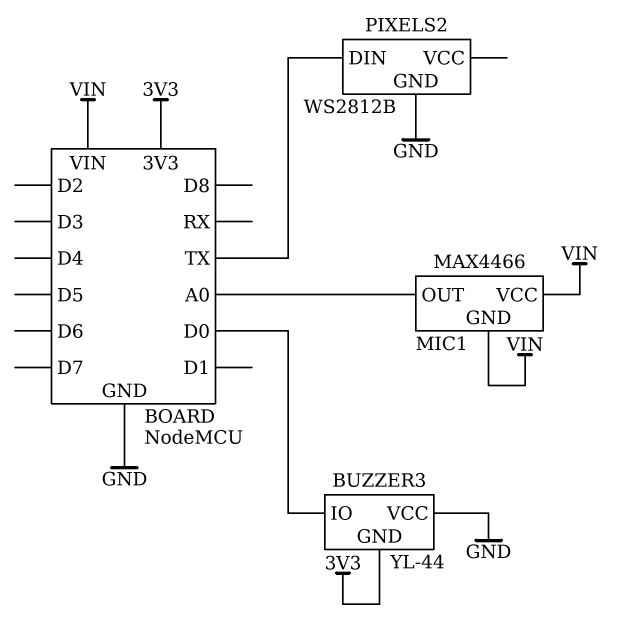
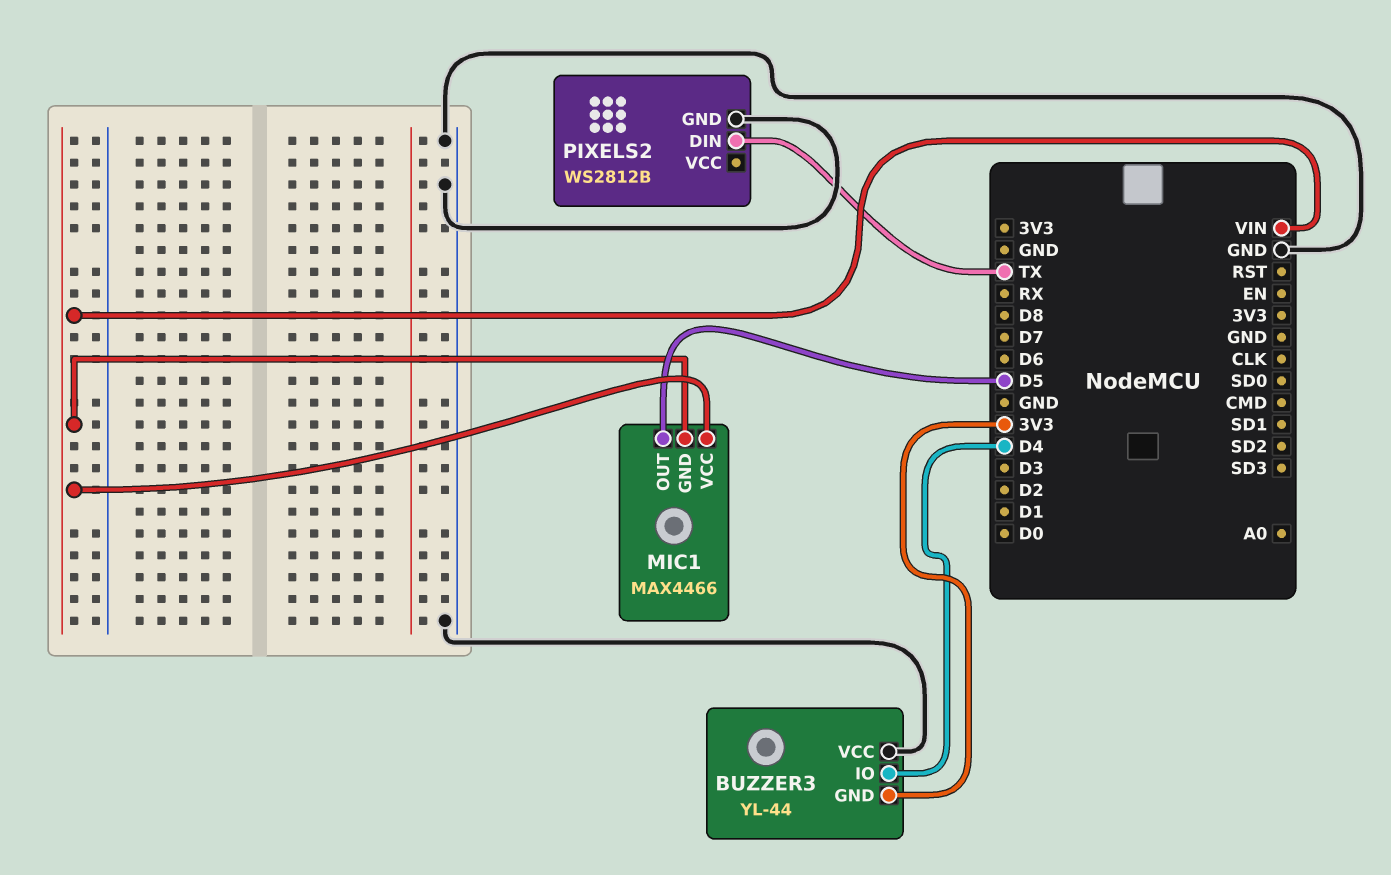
BUZZER3 pin IO: D0 -> D4
MIC1 pin OUT: A0 -> D5

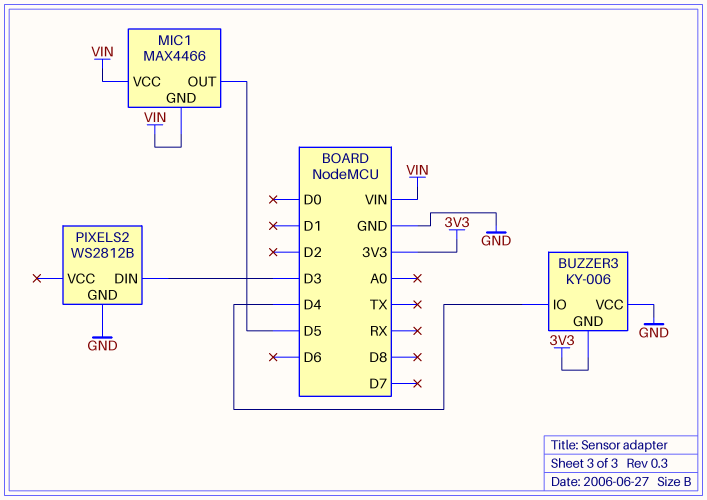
BUZZER3: YL-44 -> KY-006
PIXELS2 pin DIN: TX -> D3

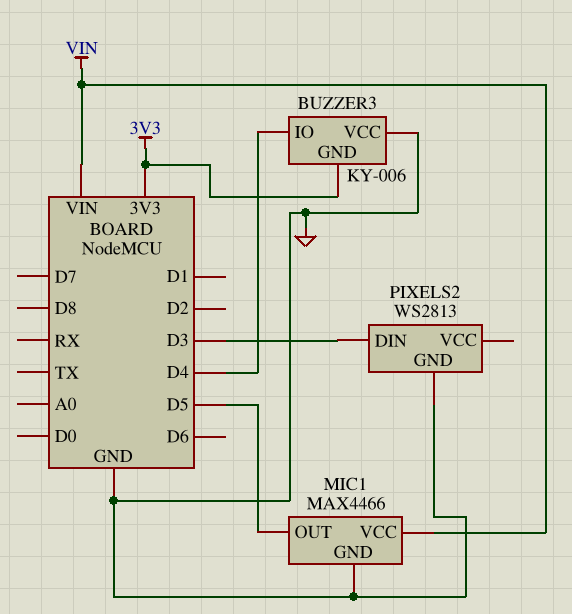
MIC1 pin GND: VIN -> GND
PIXELS2: WS2812B -> WS2813

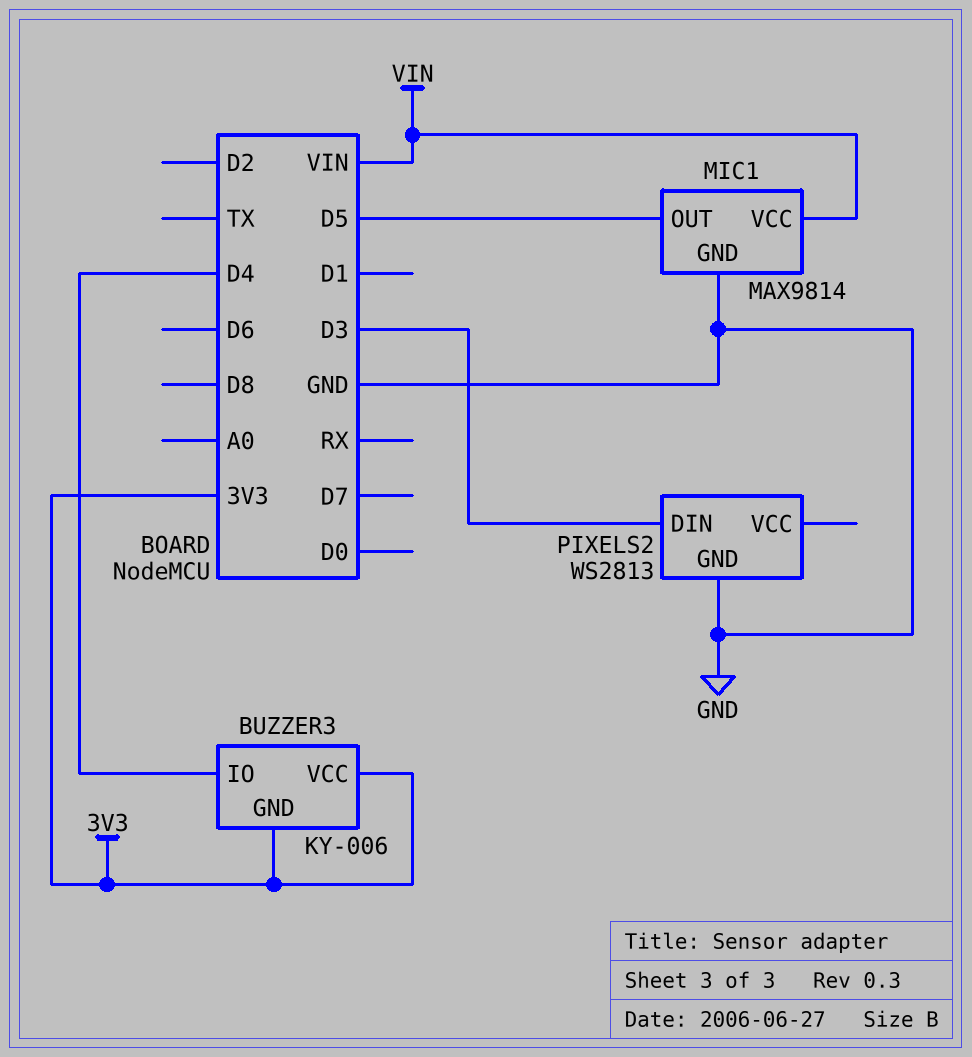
BUZZER3 pin VCC: GND -> 3V3
MIC1: MAX4466 -> MAX9814

